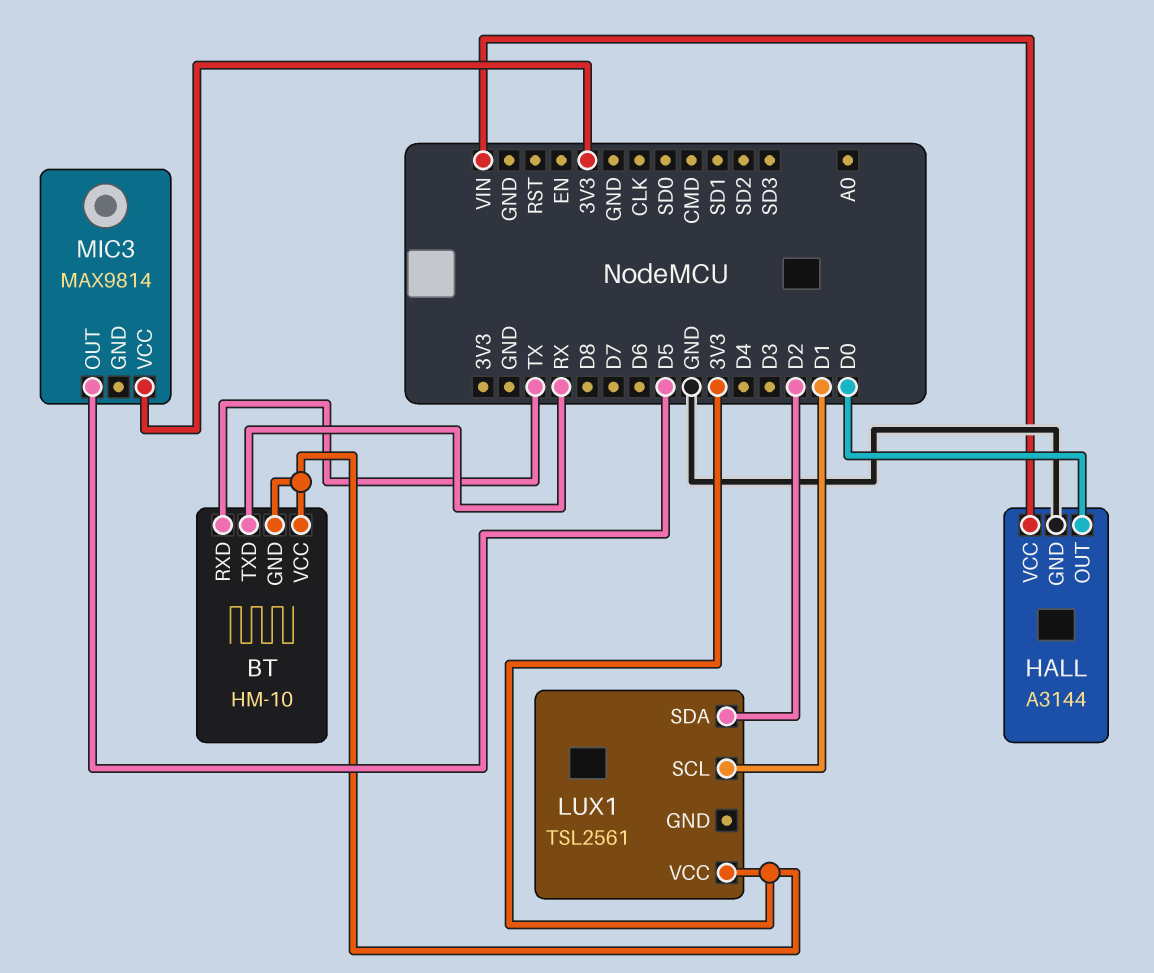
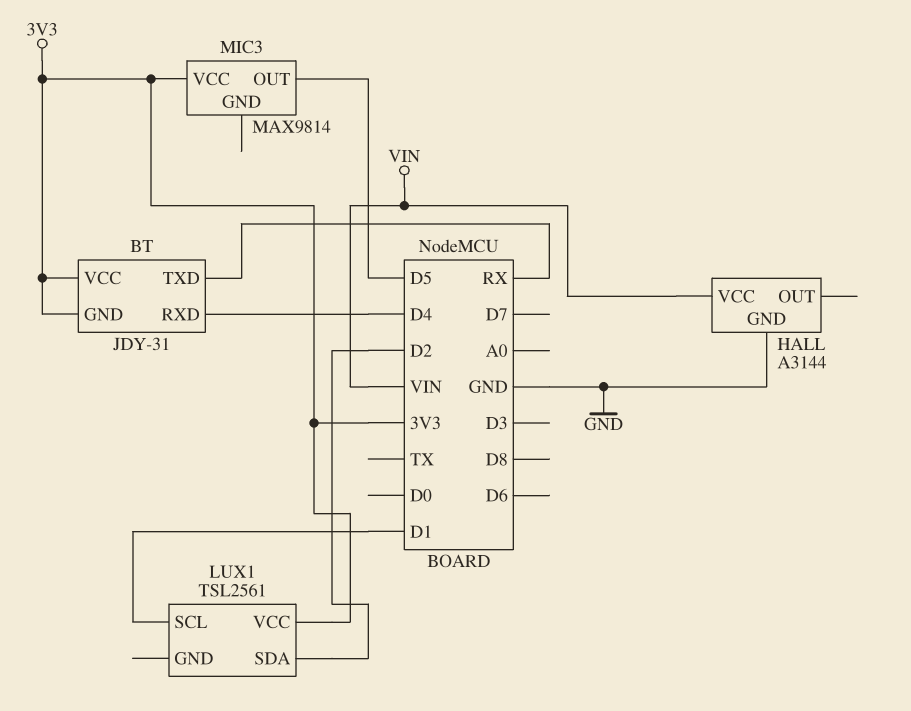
BT: HM-10 -> JDY-31
BT pin RXD: TX -> D4
HALL pin OUT: D0 -> none

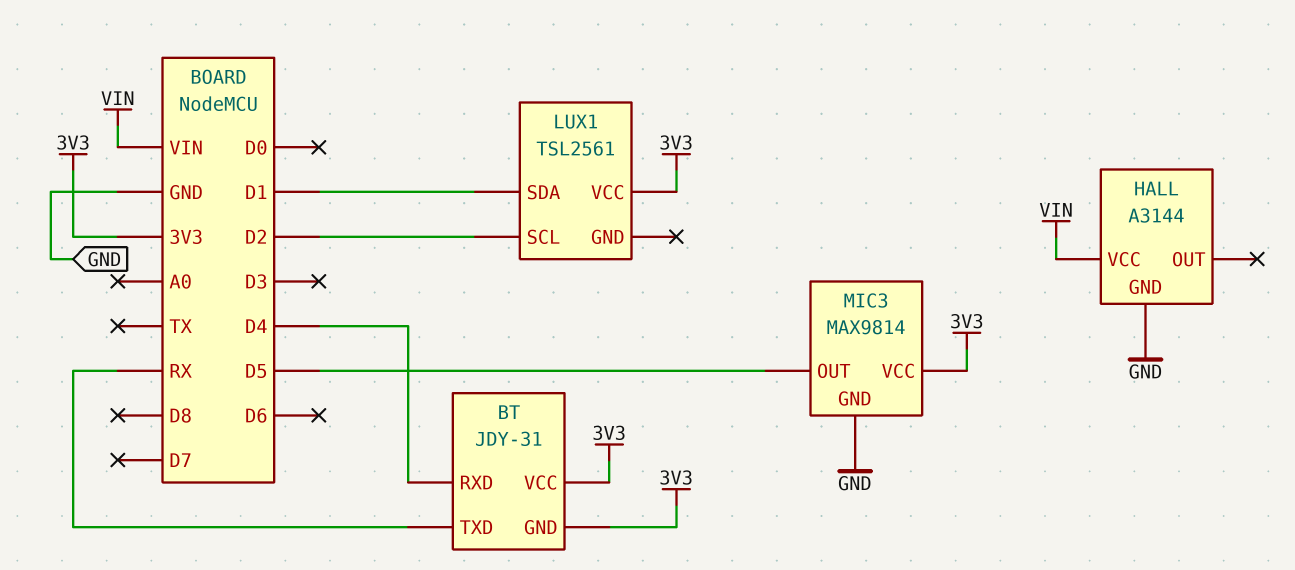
LUX1 pin SCL: D1 -> D2
LUX1 pin SDA: D2 -> D1
MIC3 pin GND: none -> GND

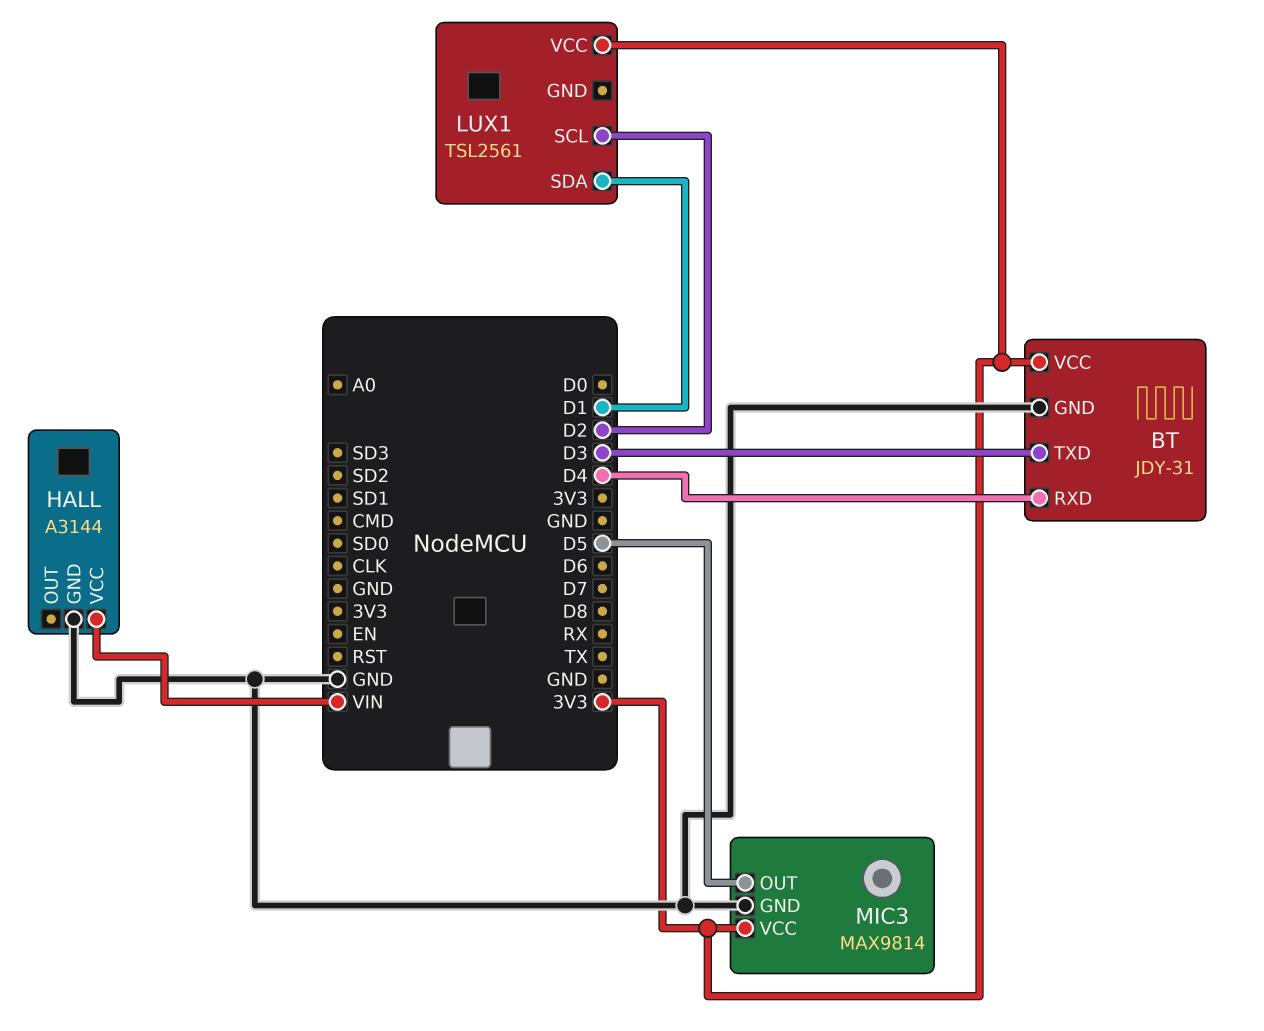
BT pin GND: 3V3 -> GND
BT pin TXD: RX -> D3

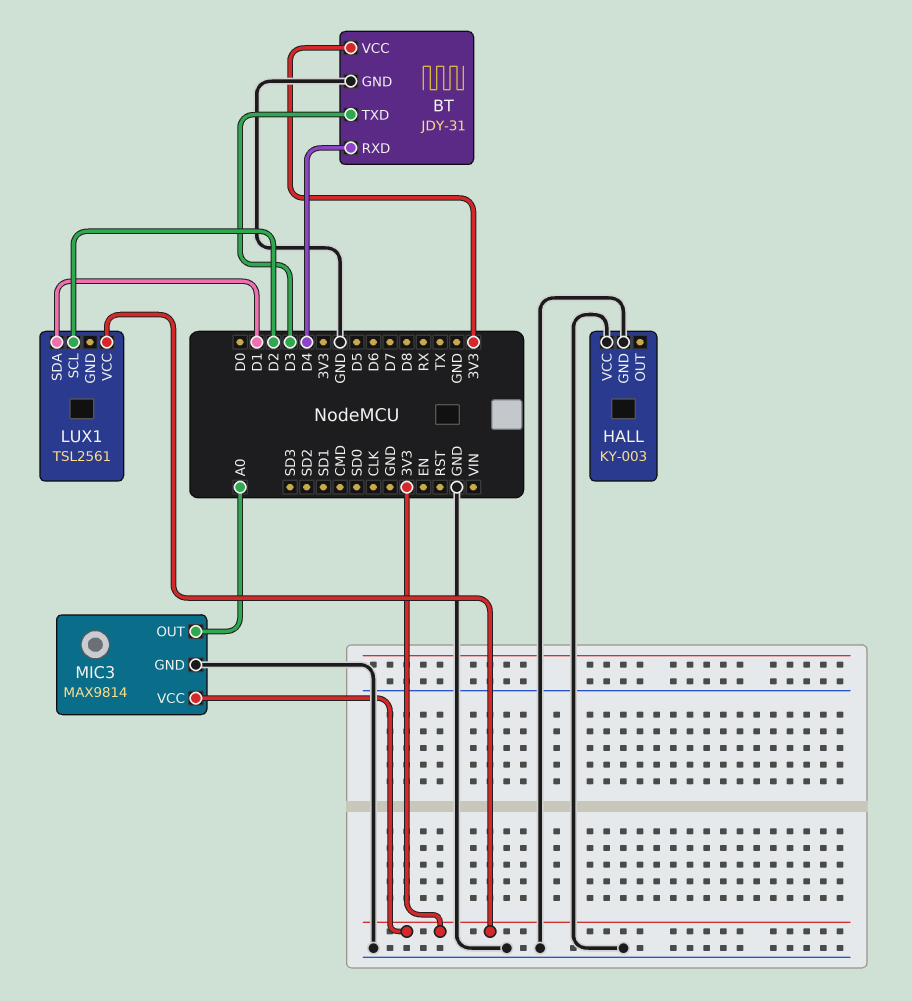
HALL: A3144 -> KY-003
HALL pin VCC: VIN -> GND
MIC3 pin OUT: D5 -> A0

